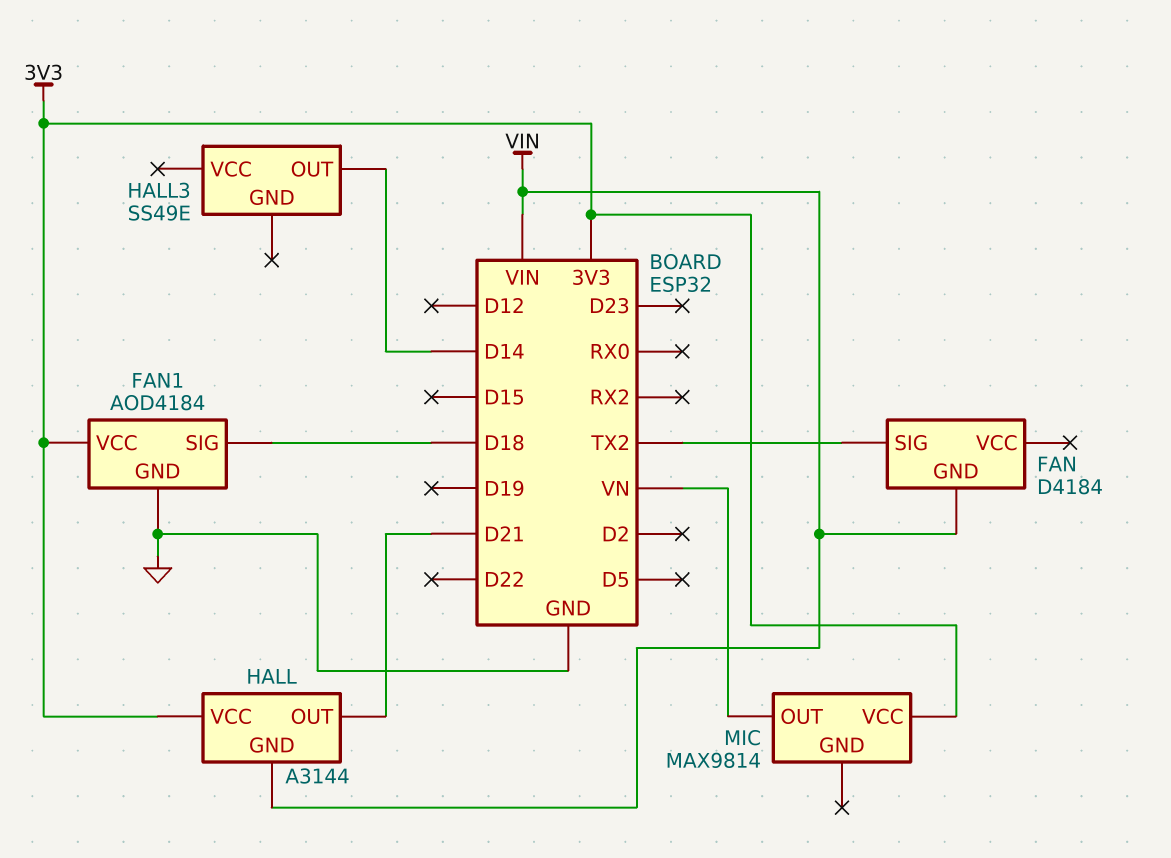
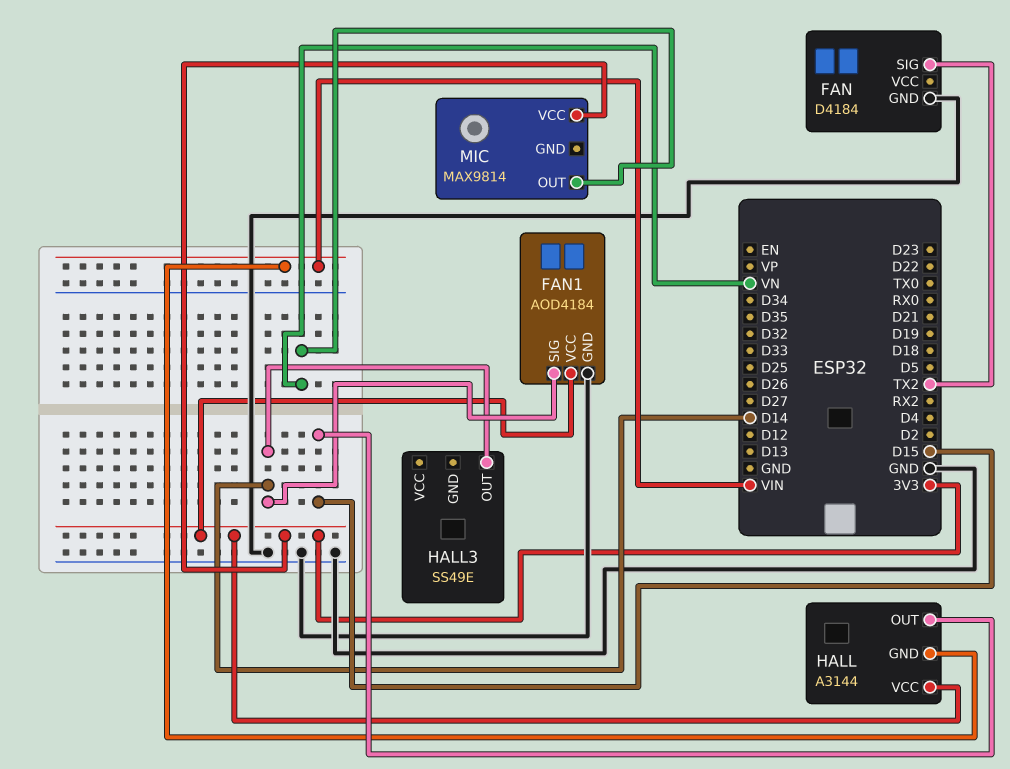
FAN pin GND: VIN -> GND
FAN1 pin SIG: D18 -> D14
HALL pin OUT: D21 -> D15

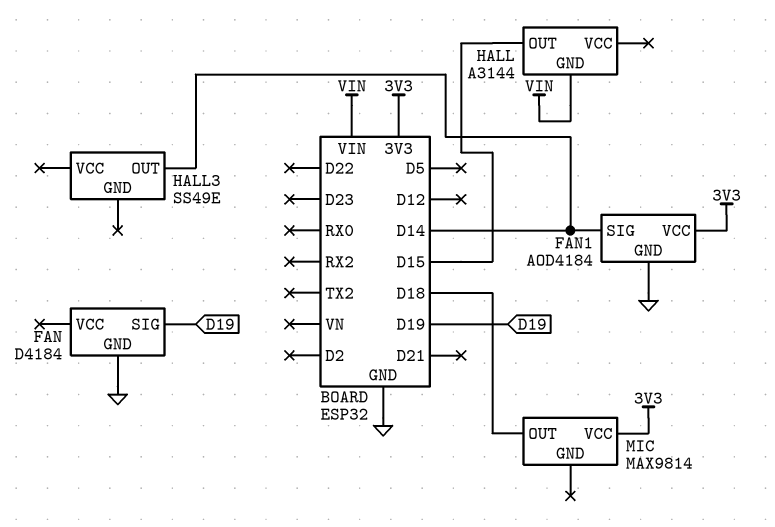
FAN pin SIG: TX2 -> D19
HALL pin VCC: 3V3 -> none
MIC pin OUT: VN -> D18

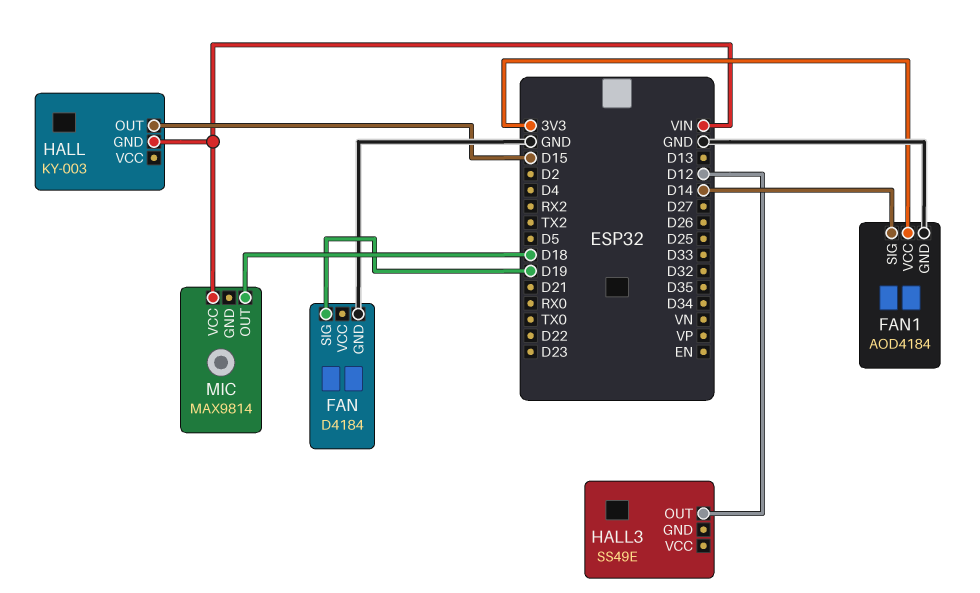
HALL: A3144 -> KY-003
HALL3 pin OUT: D14 -> D12
MIC pin VCC: 3V3 -> VIN

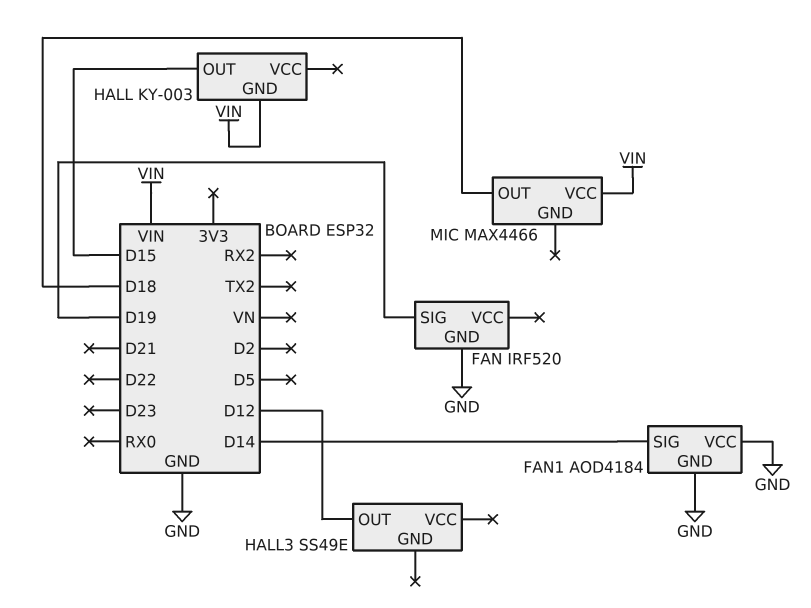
FAN: D4184 -> IRF520
FAN1 pin VCC: 3V3 -> GND
MIC: MAX9814 -> MAX4466

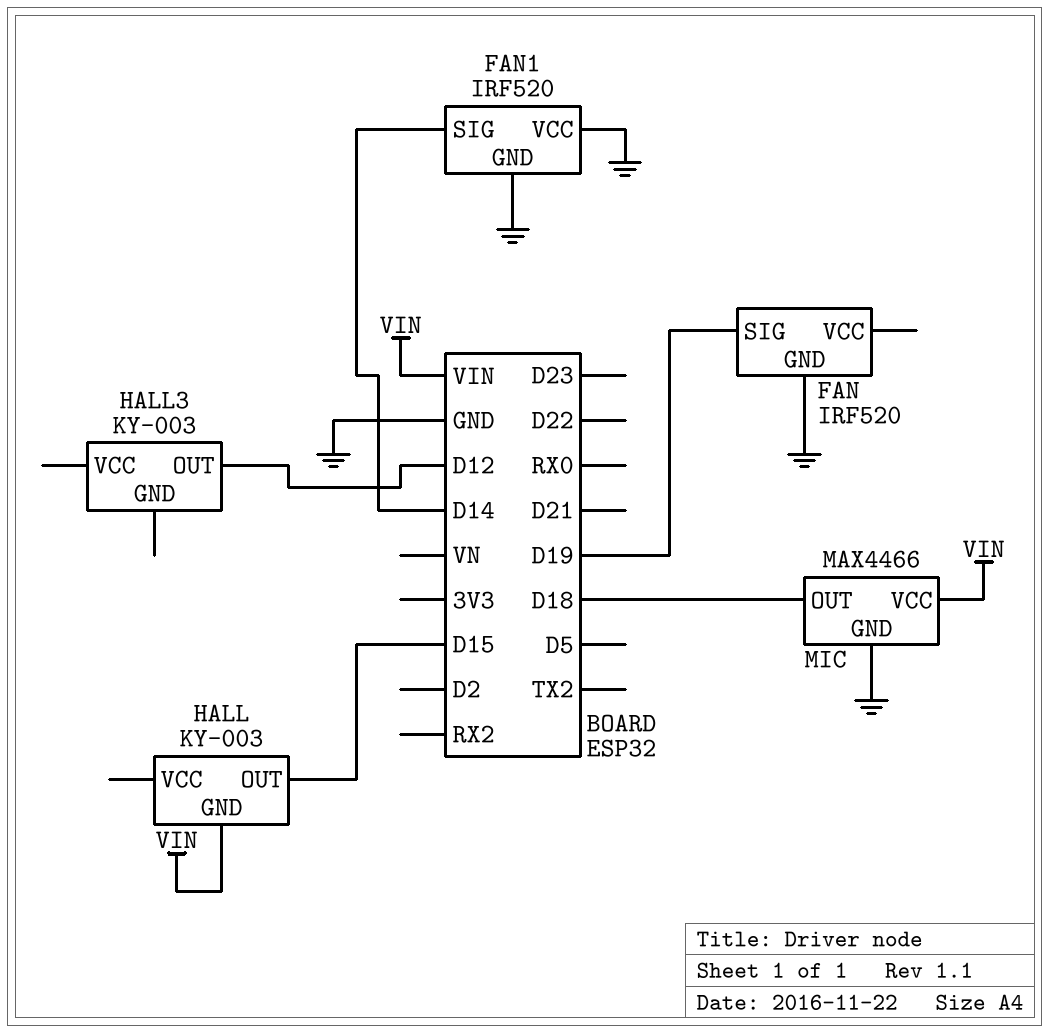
FAN1: AOD4184 -> IRF520
HALL3: SS49E -> KY-003
MIC pin GND: none -> GND

